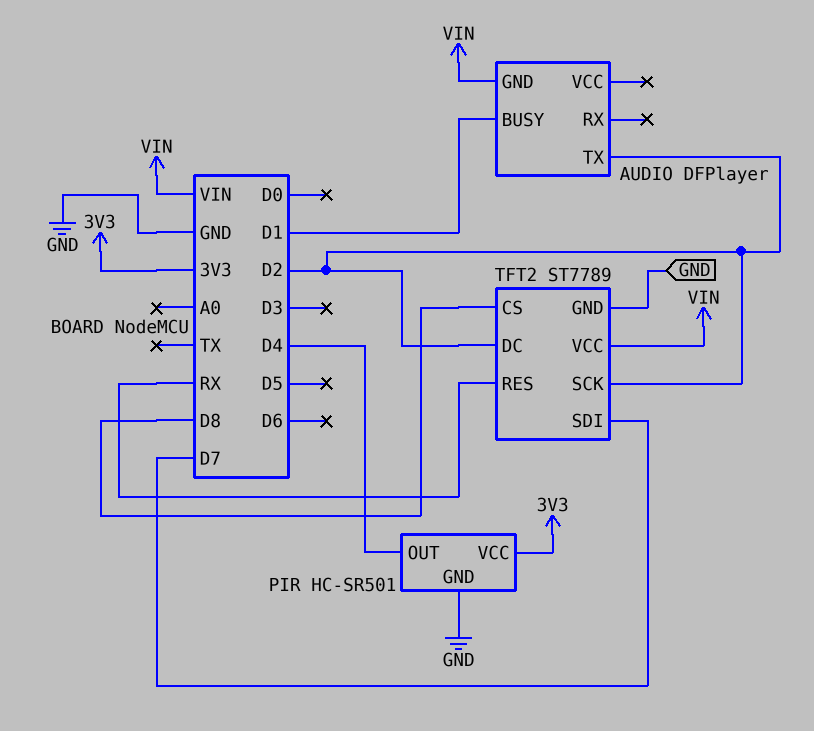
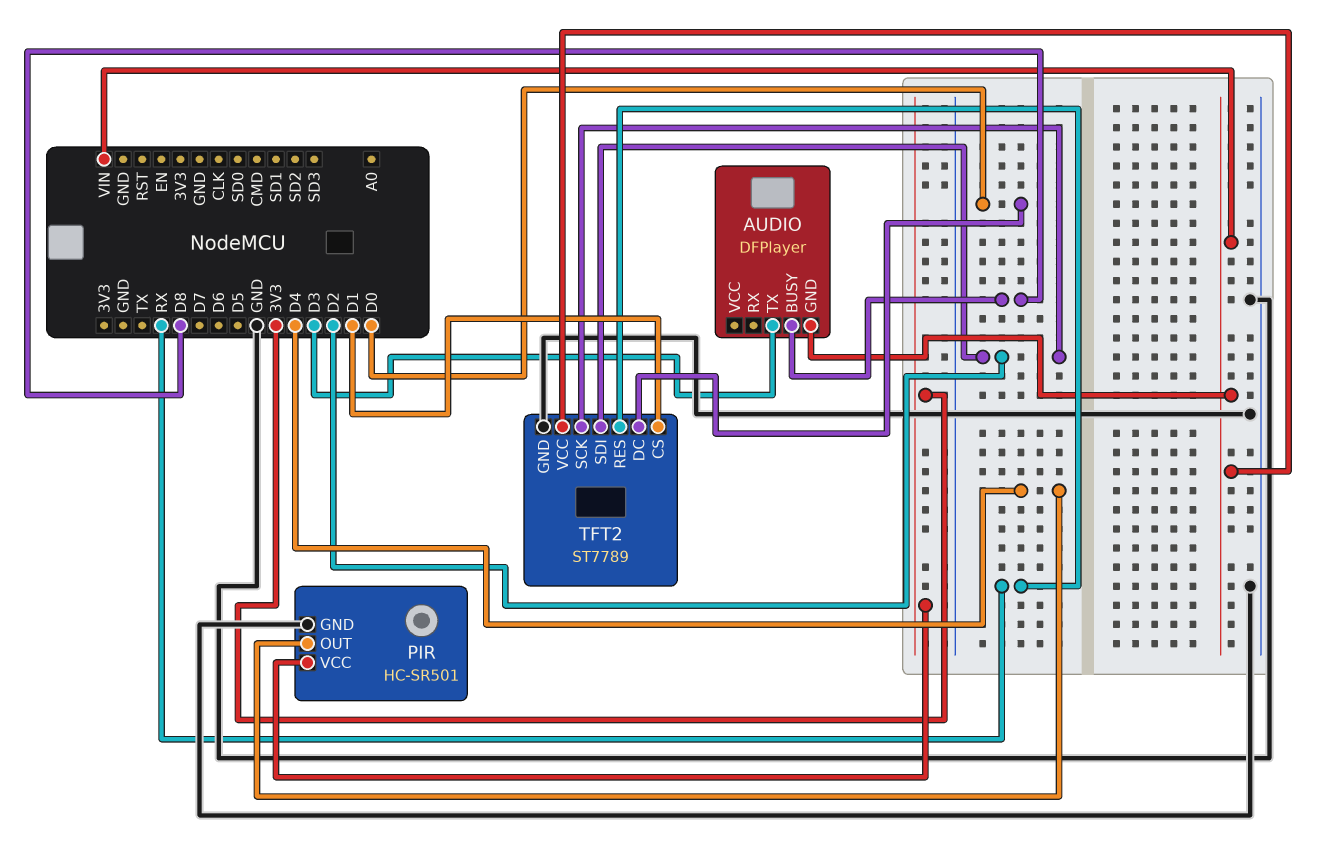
AUDIO pin BUSY: D1 -> D8
AUDIO pin TX: D2 -> D3
TFT2 pin CS: D8 -> D1
TFT2 pin DC: D2 -> D0
TFT2 pin SDI: D7 -> D2

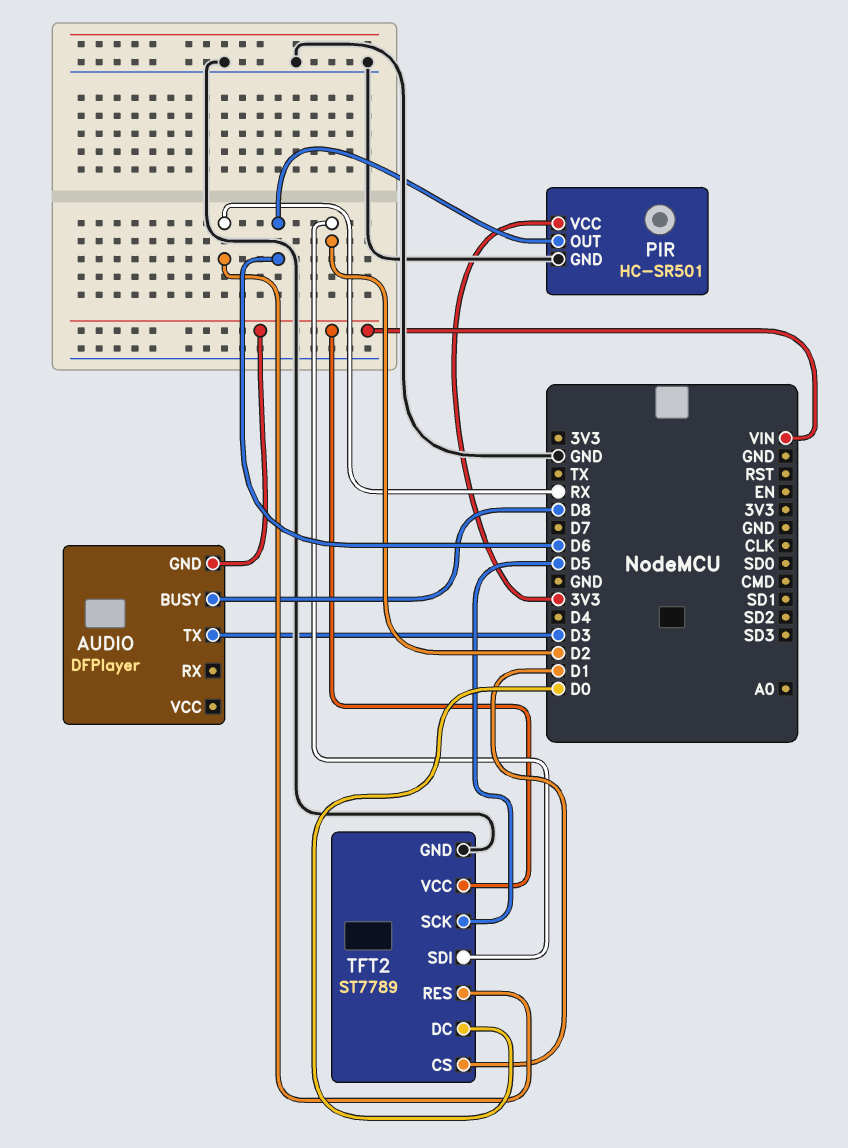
PIR pin OUT: D4 -> D6
TFT2 pin SCK: D2 -> D5

